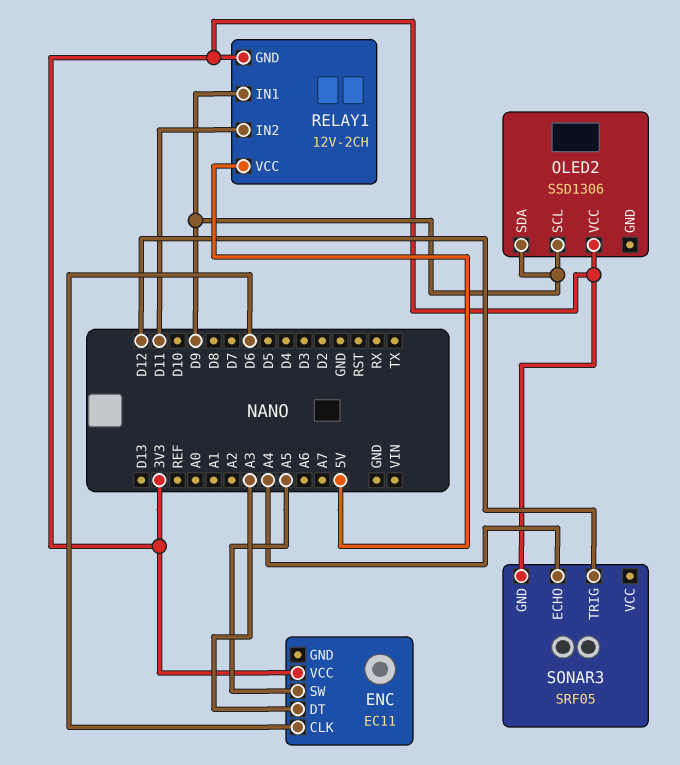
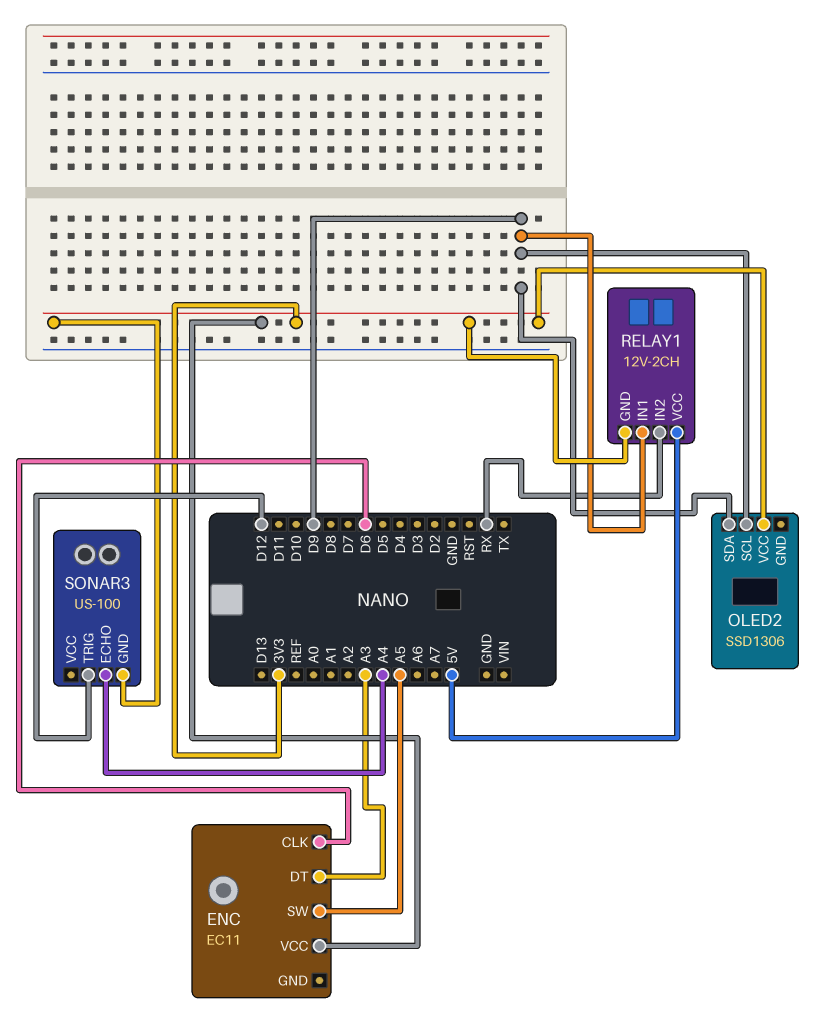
RELAY1 pin IN2: D11 -> RX
SONAR3: SRF05 -> US-100

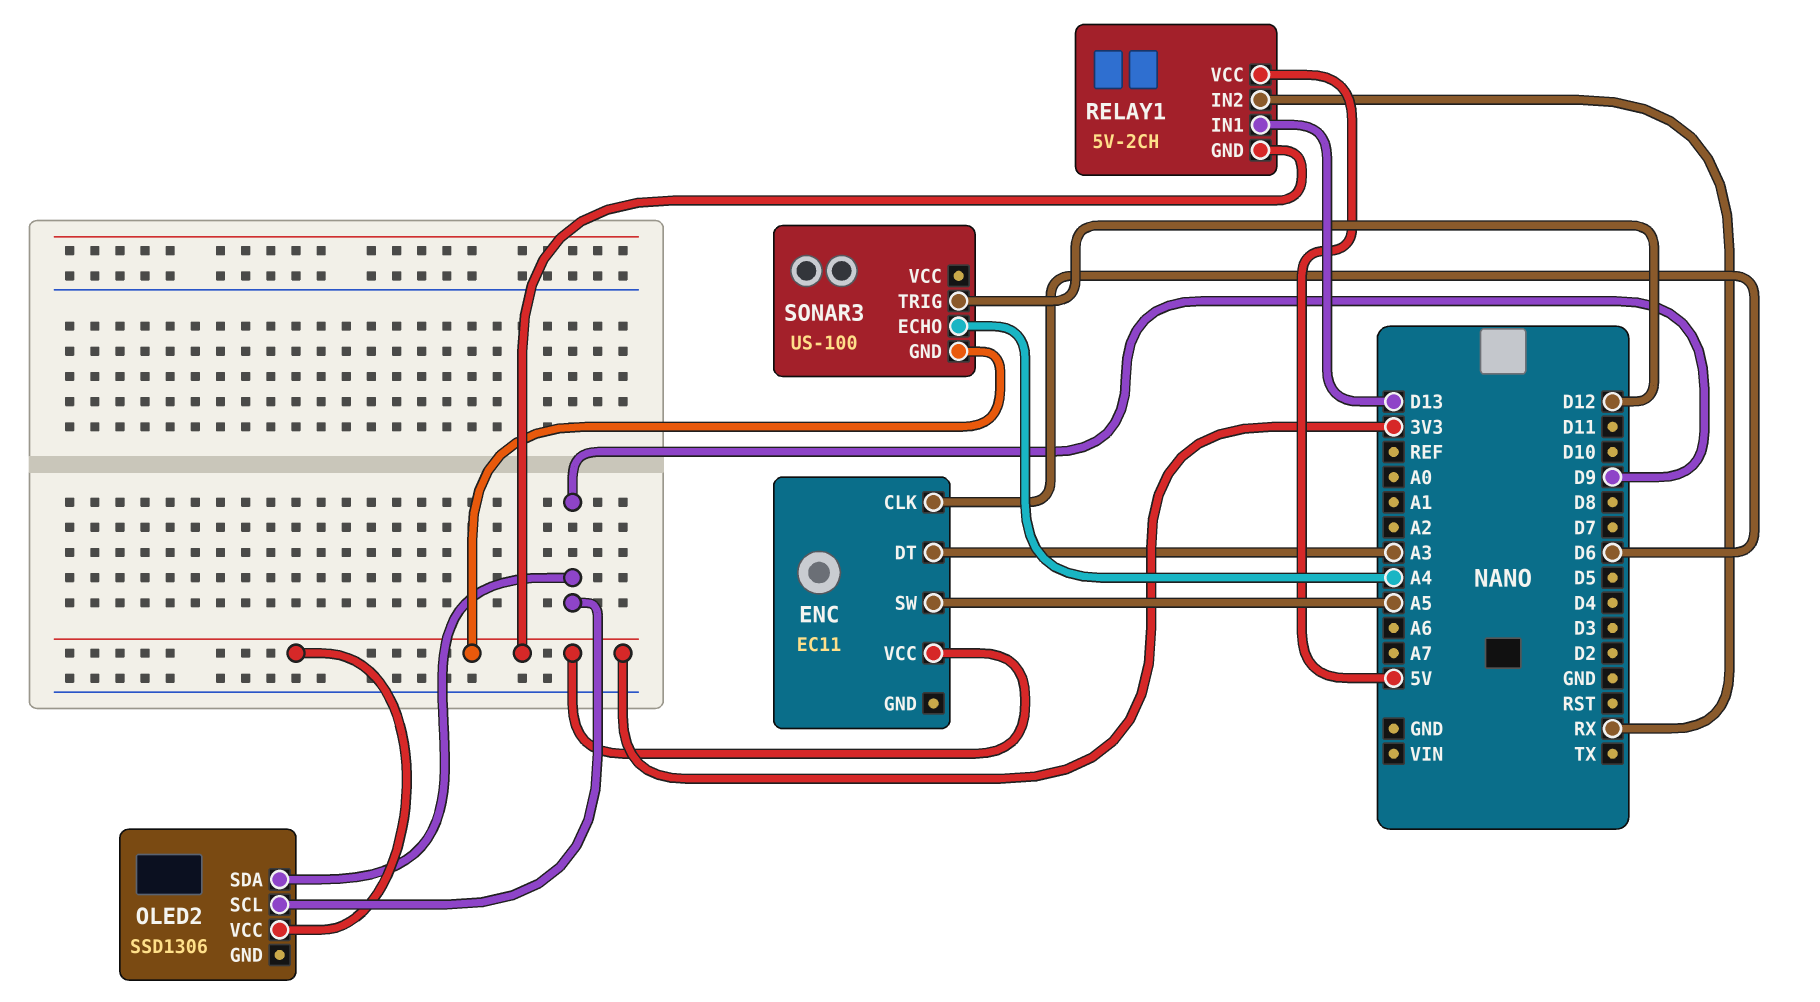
RELAY1: 12V-2CH -> 5V-2CH
RELAY1 pin IN1: D9 -> D13

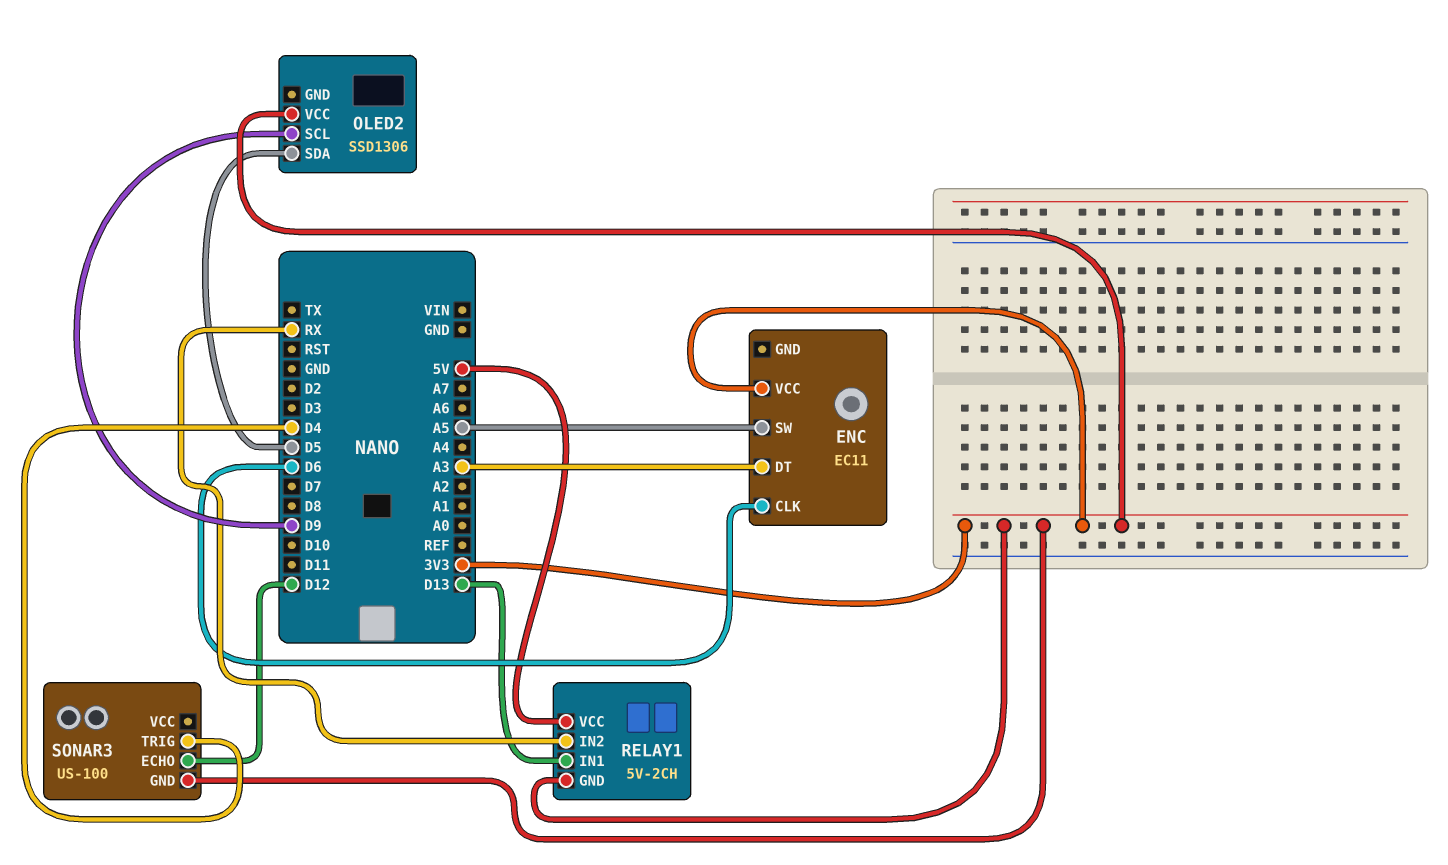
OLED2 pin SDA: D9 -> D5
SONAR3 pin ECHO: A4 -> D12
SONAR3 pin TRIG: D12 -> D4

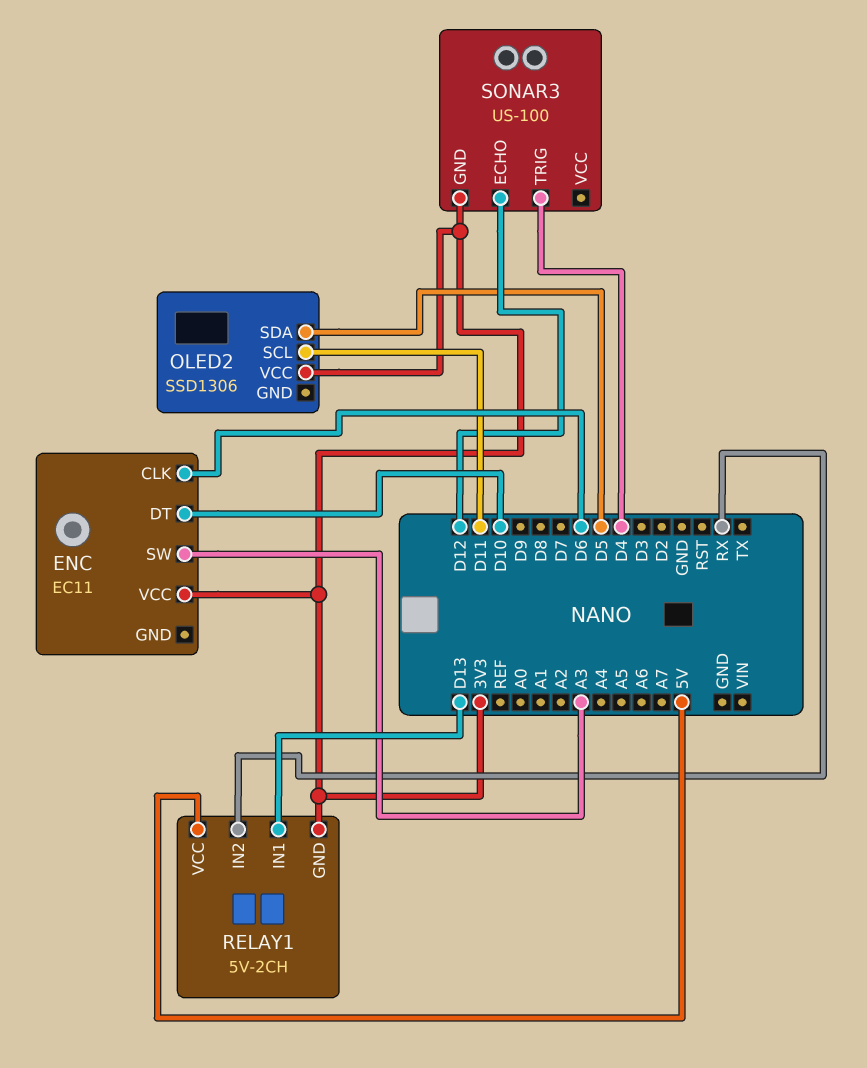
ENC pin DT: A3 -> D10
ENC pin SW: A5 -> A3
OLED2 pin SCL: D9 -> D11

